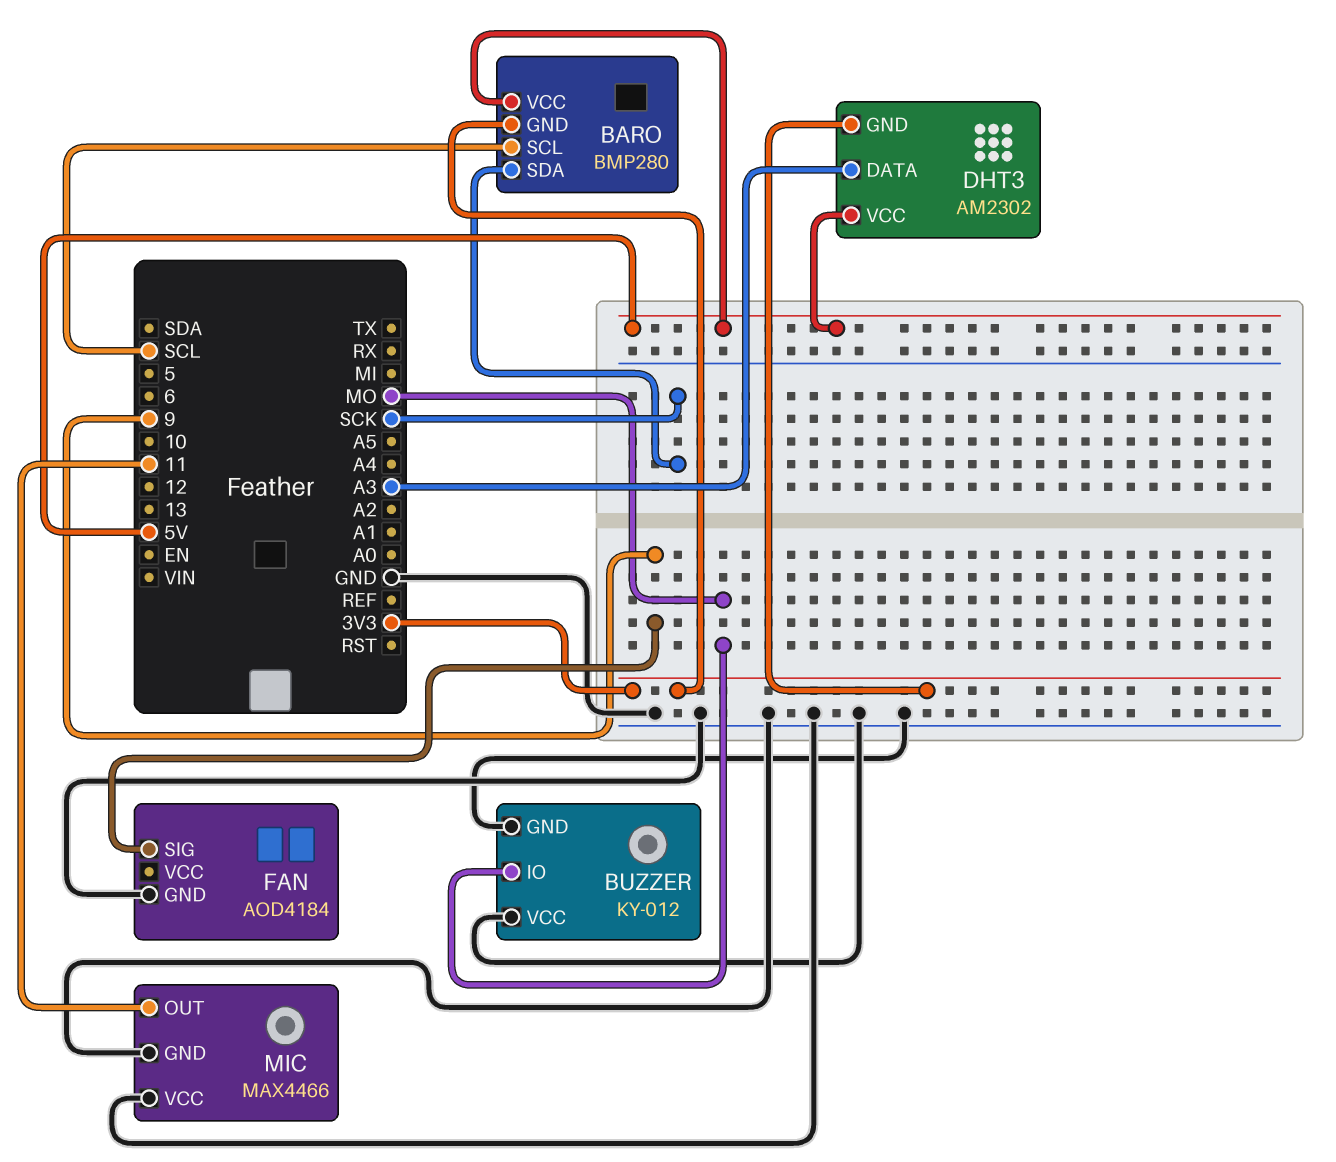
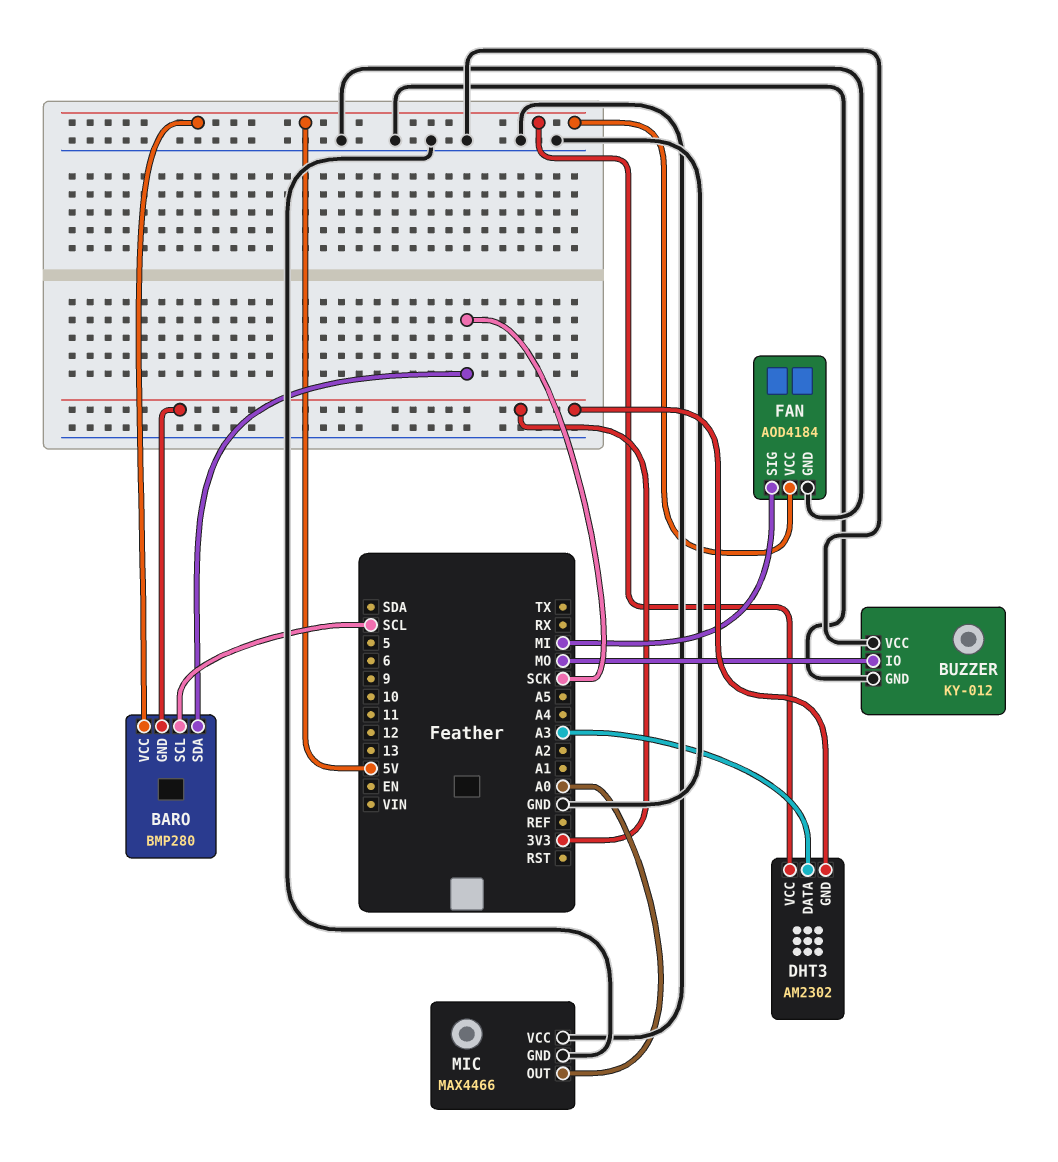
FAN pin SIG: 9 -> MI
FAN pin VCC: none -> 5V
MIC pin OUT: 11 -> A0

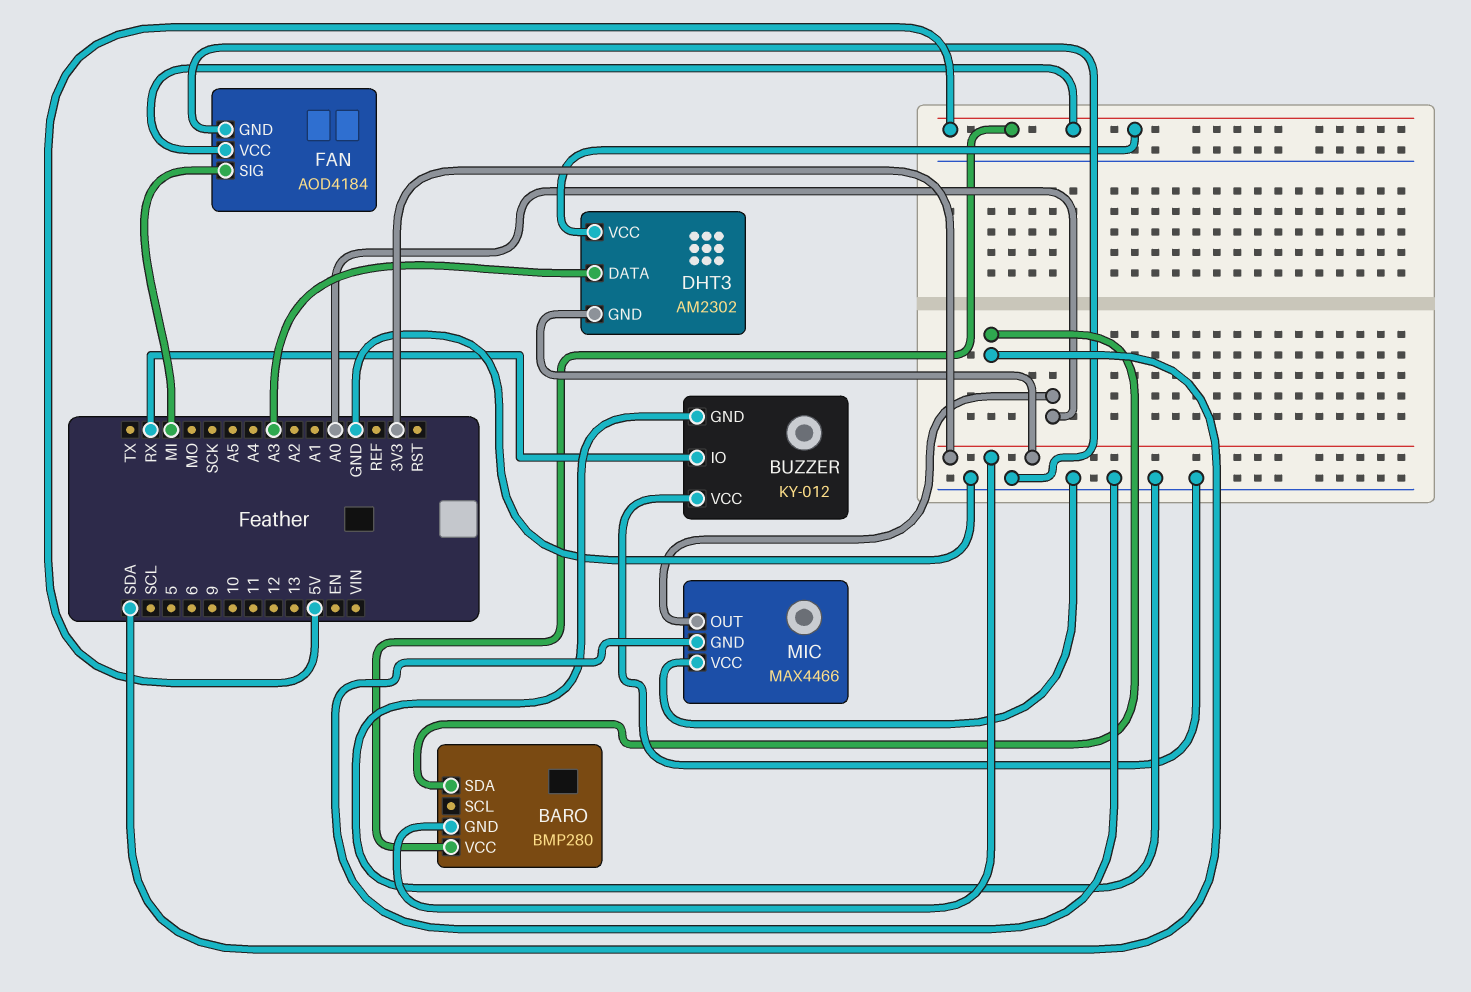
BARO pin SCL: SCL -> none
BARO pin SDA: SCK -> SDA
BUZZER pin IO: MO -> RX

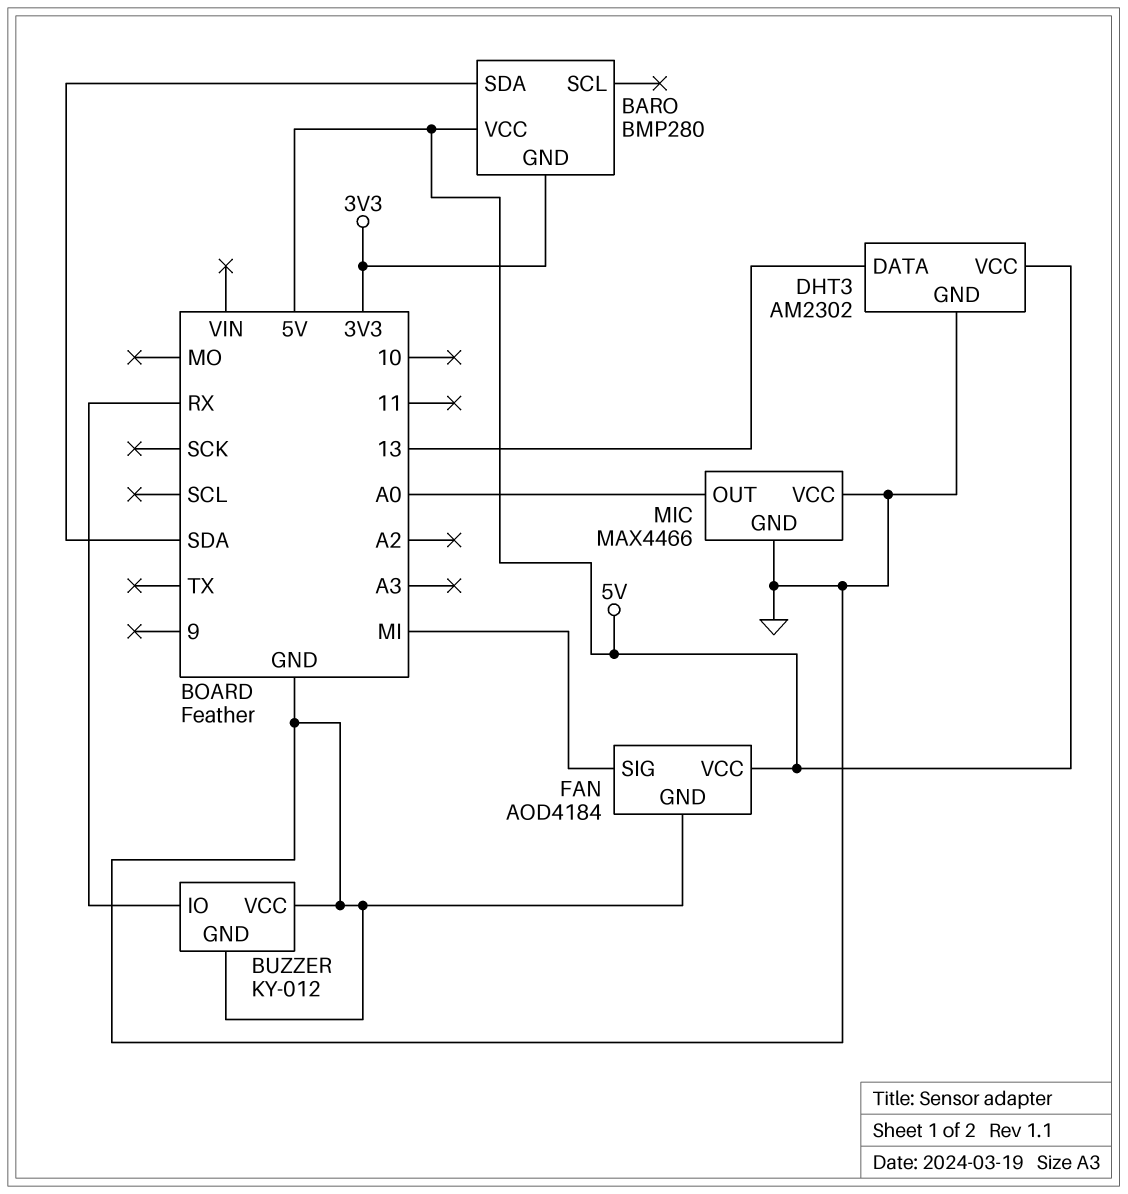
DHT3 pin DATA: A3 -> 13
DHT3 pin GND: 3V3 -> GND

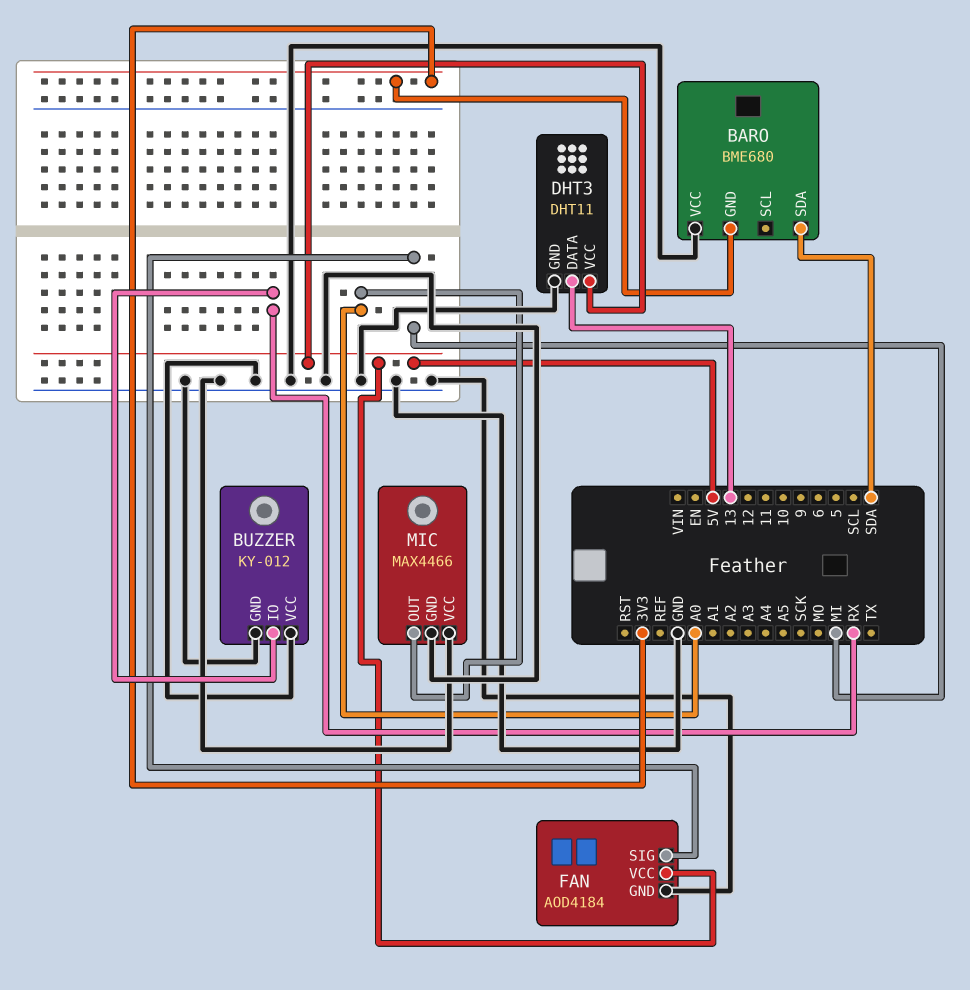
BARO: BMP280 -> BME680
BARO pin VCC: 5V -> GND
DHT3: AM2302 -> DHT11

